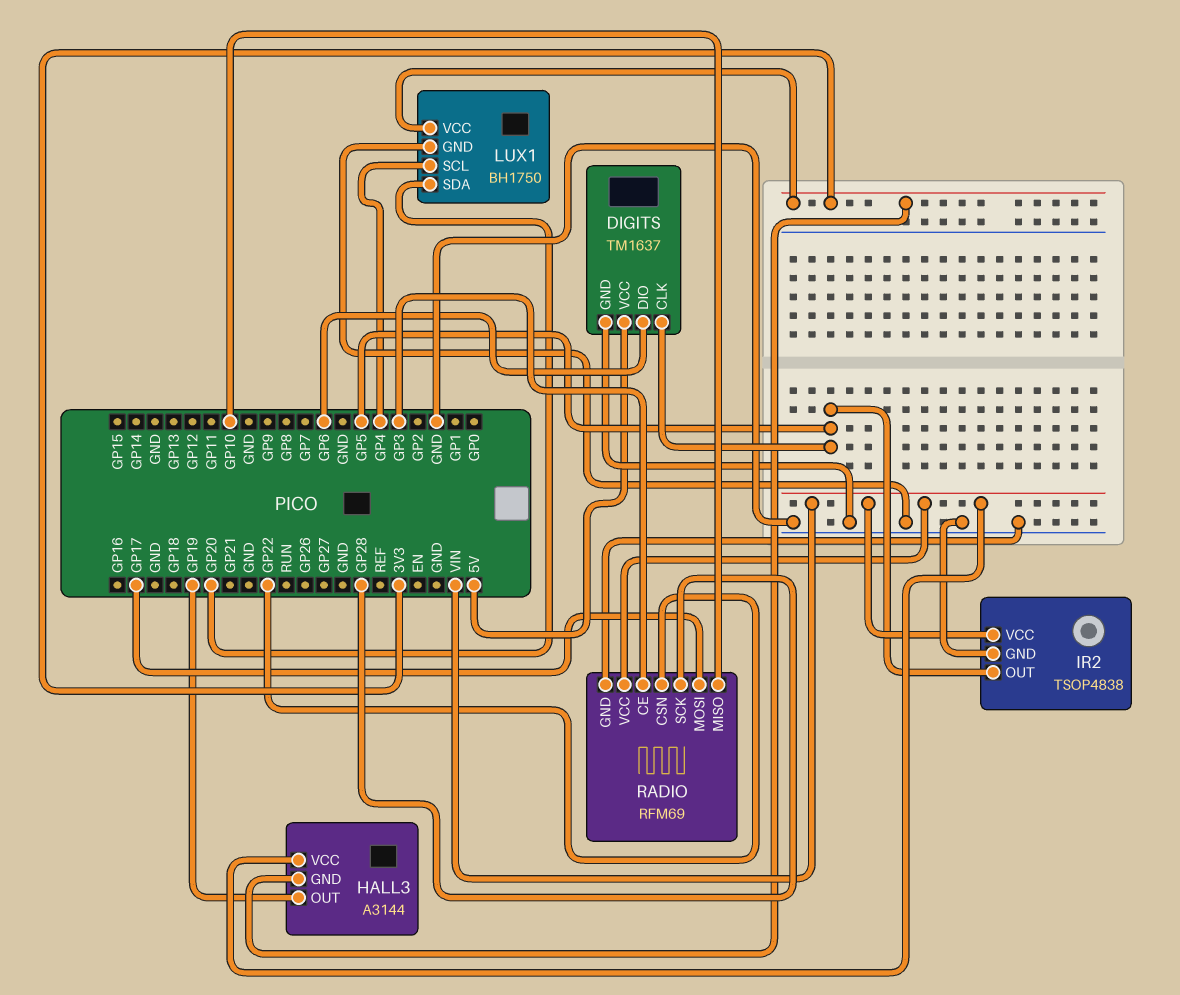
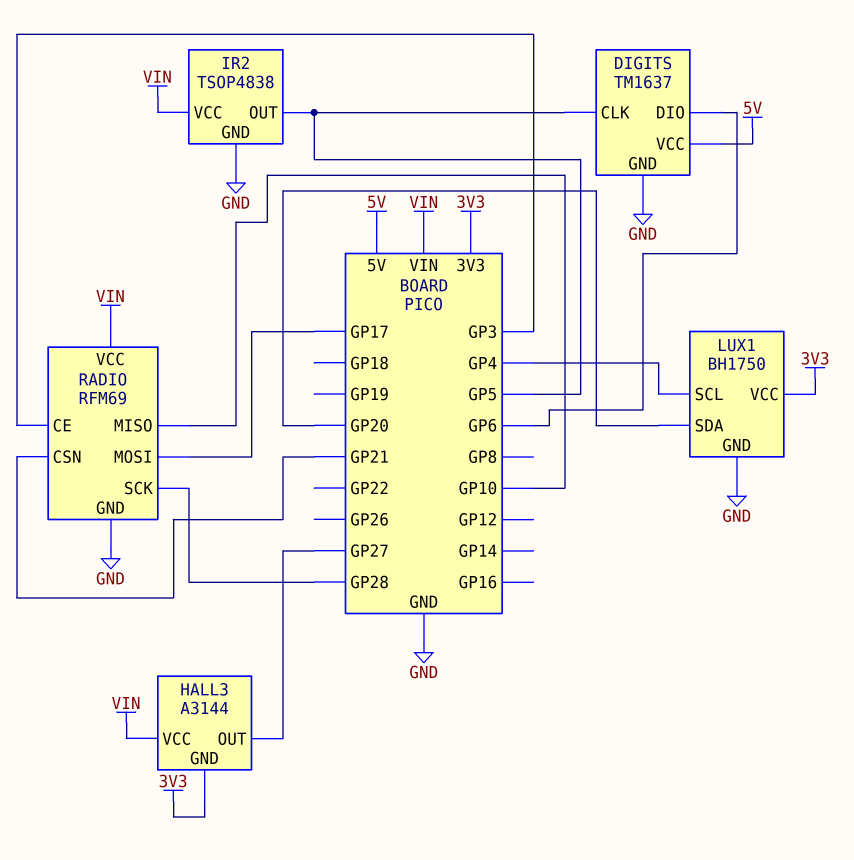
HALL3 pin OUT: GP19 -> GP27
RADIO pin CSN: GP22 -> GP21

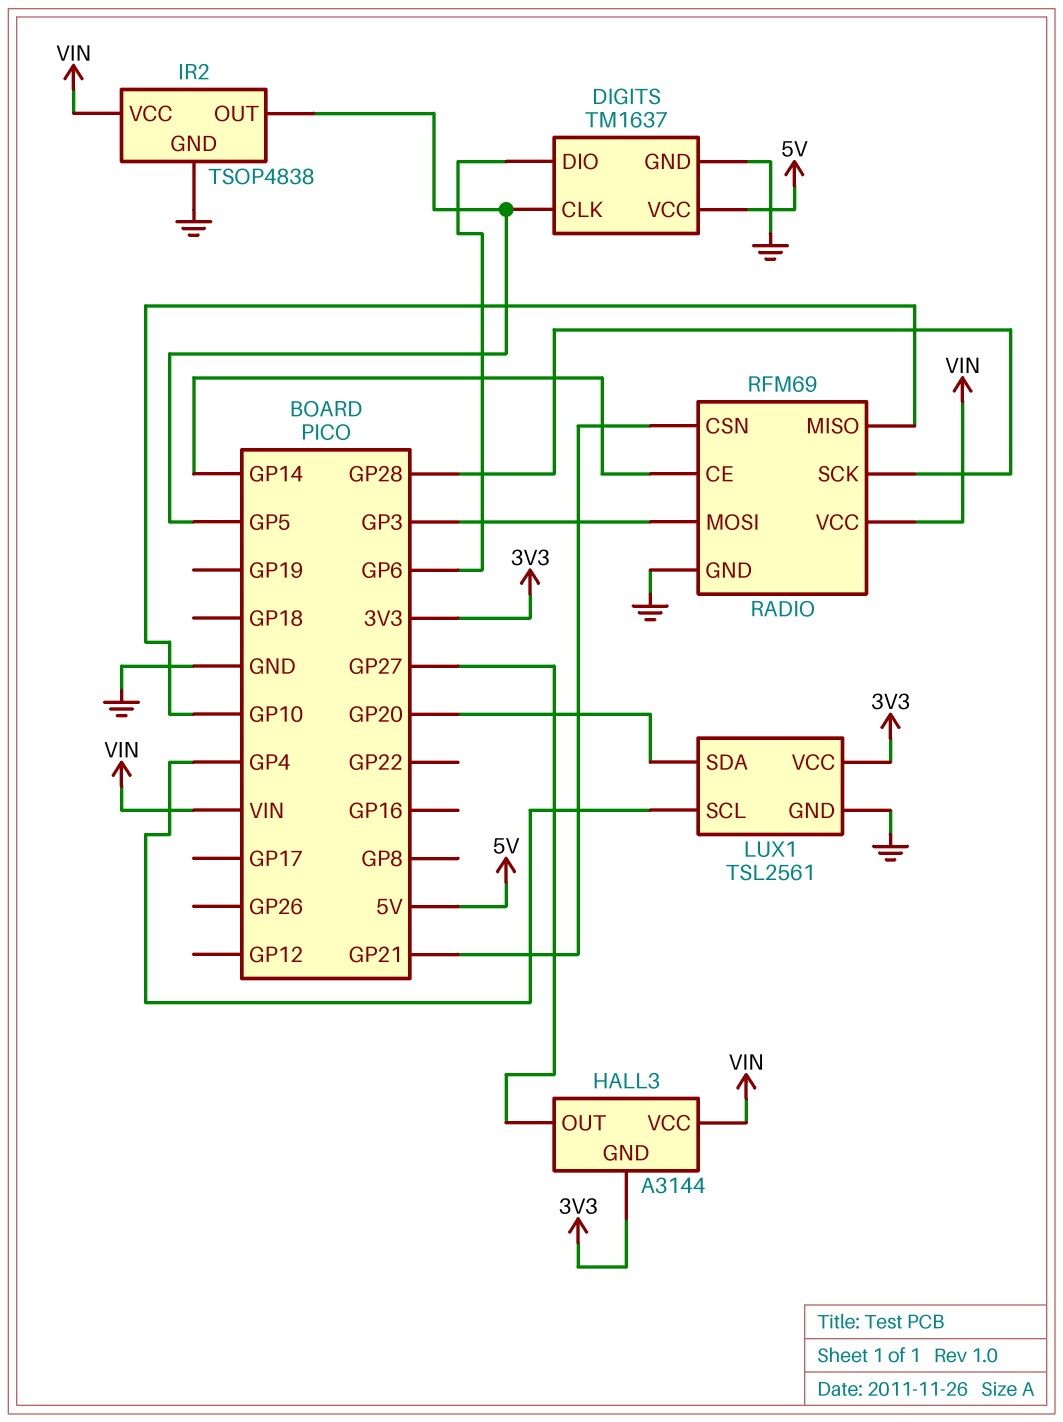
LUX1: BH1750 -> TSL2561
RADIO pin CE: GP3 -> GP14
RADIO pin MOSI: GP17 -> GP3

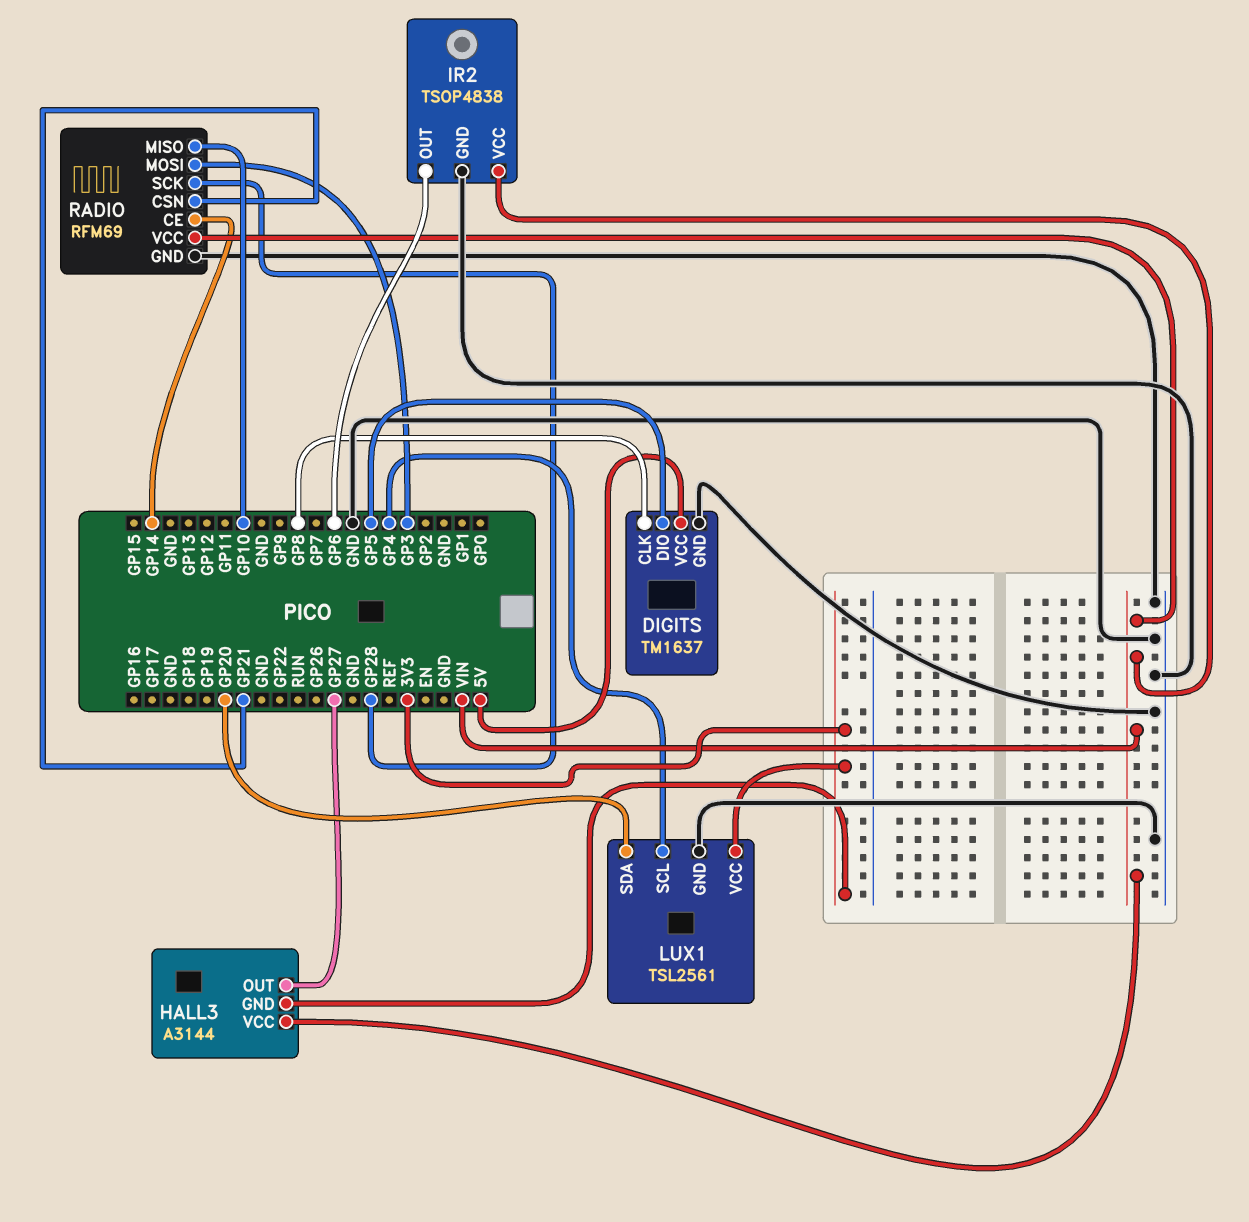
DIGITS pin CLK: GP5 -> GP8
DIGITS pin DIO: GP6 -> GP5
IR2 pin OUT: GP5 -> GP6

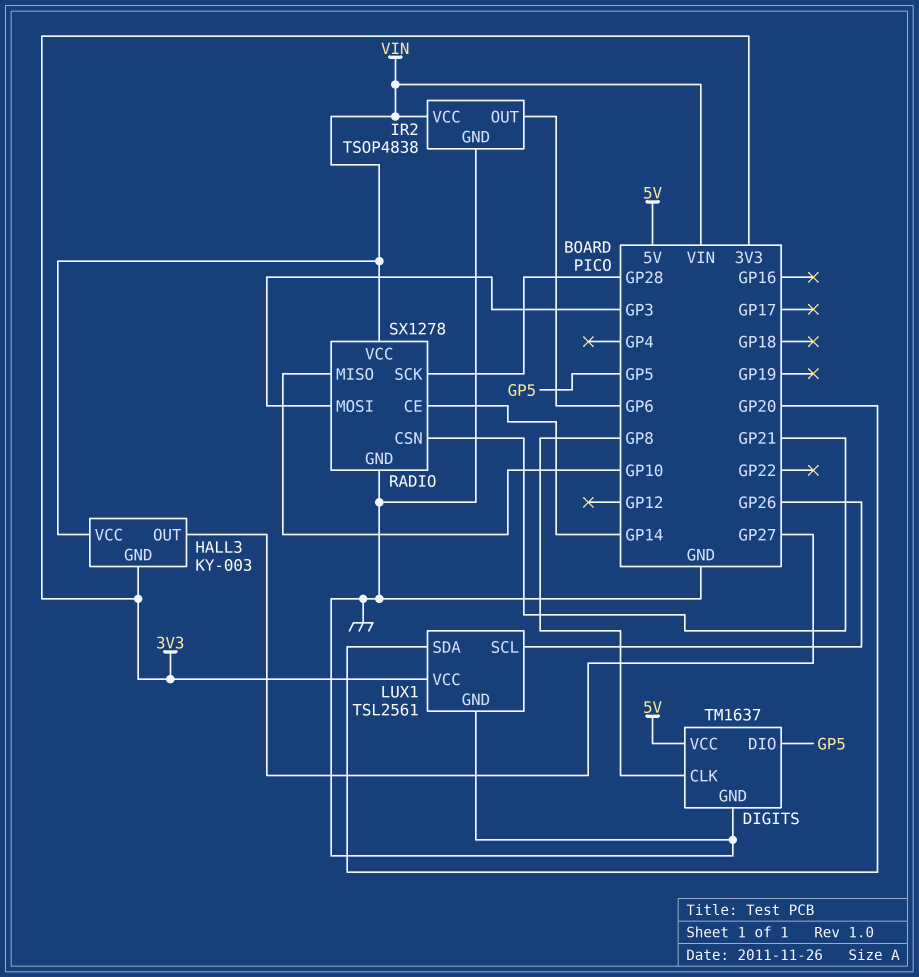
HALL3: A3144 -> KY-003
LUX1 pin SCL: GP4 -> GP26
RADIO: RFM69 -> SX1278

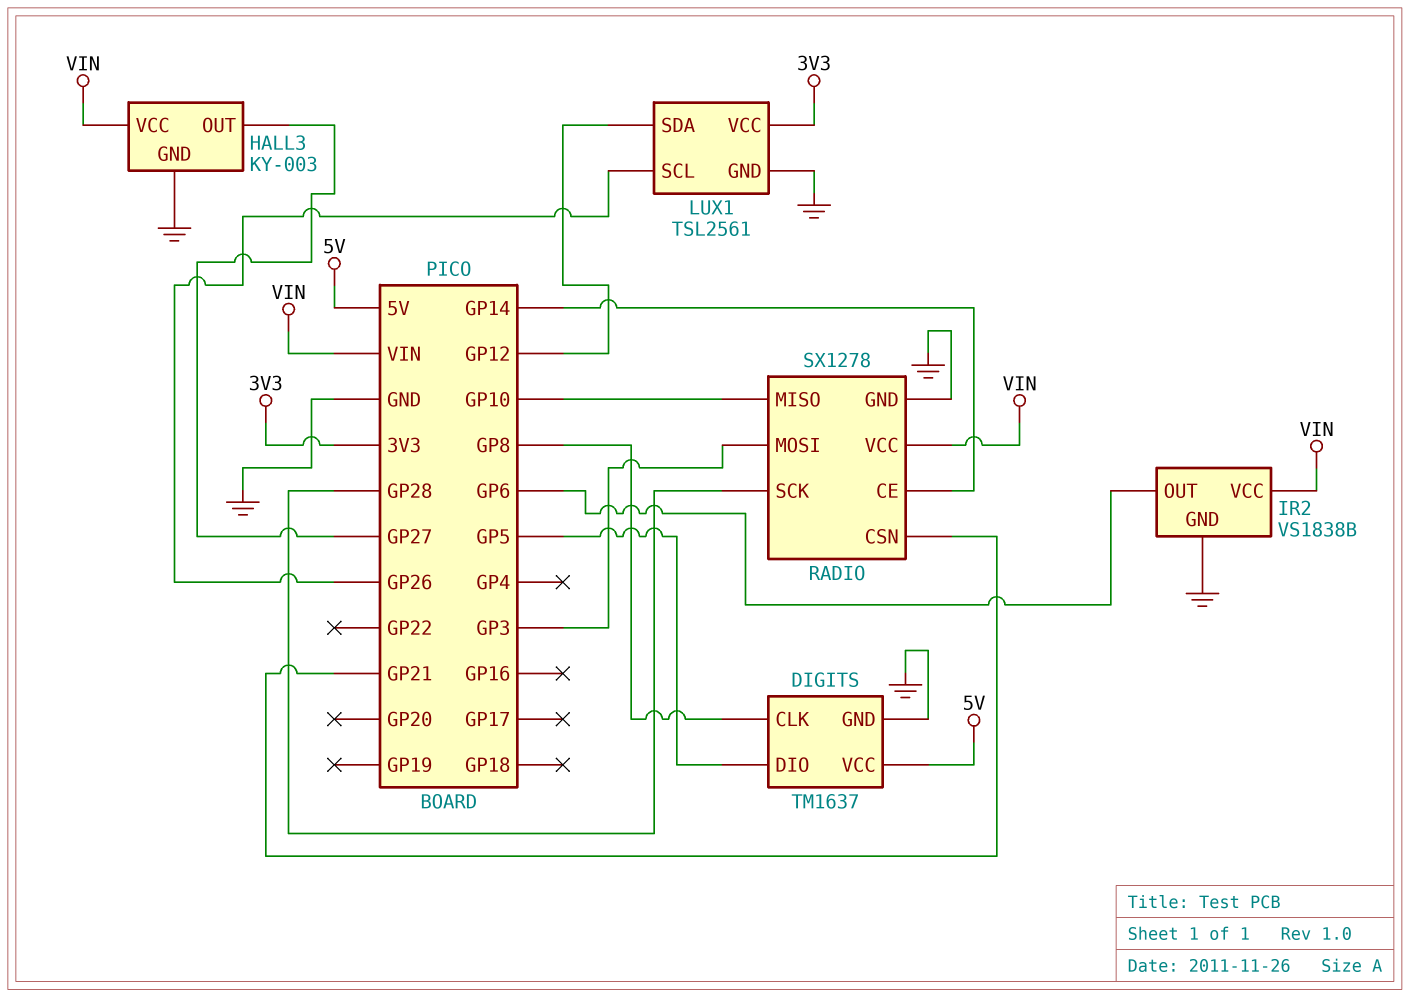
HALL3 pin GND: 3V3 -> GND
IR2: TSOP4838 -> VS1838B
LUX1 pin SDA: GP20 -> GP12

